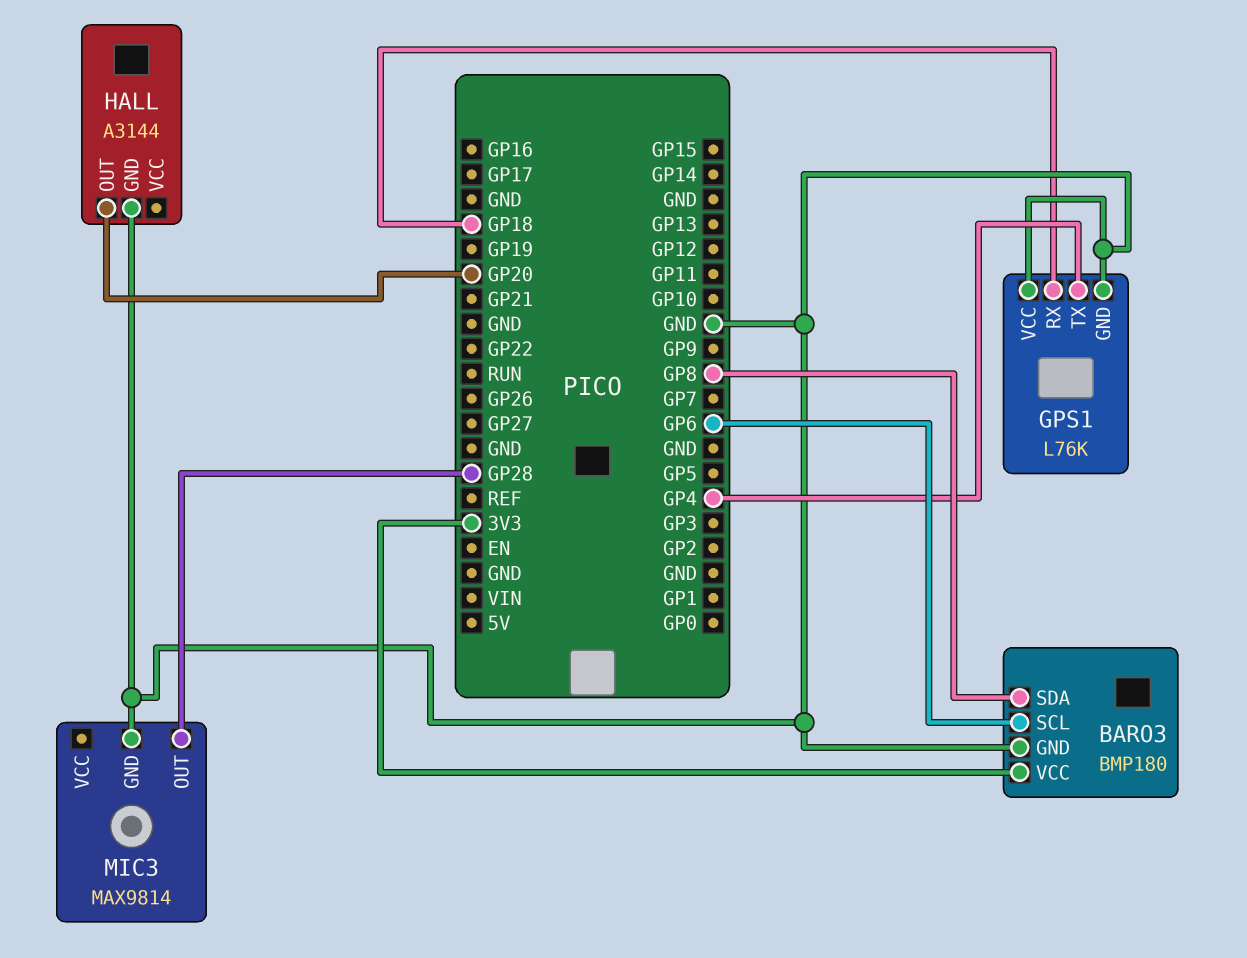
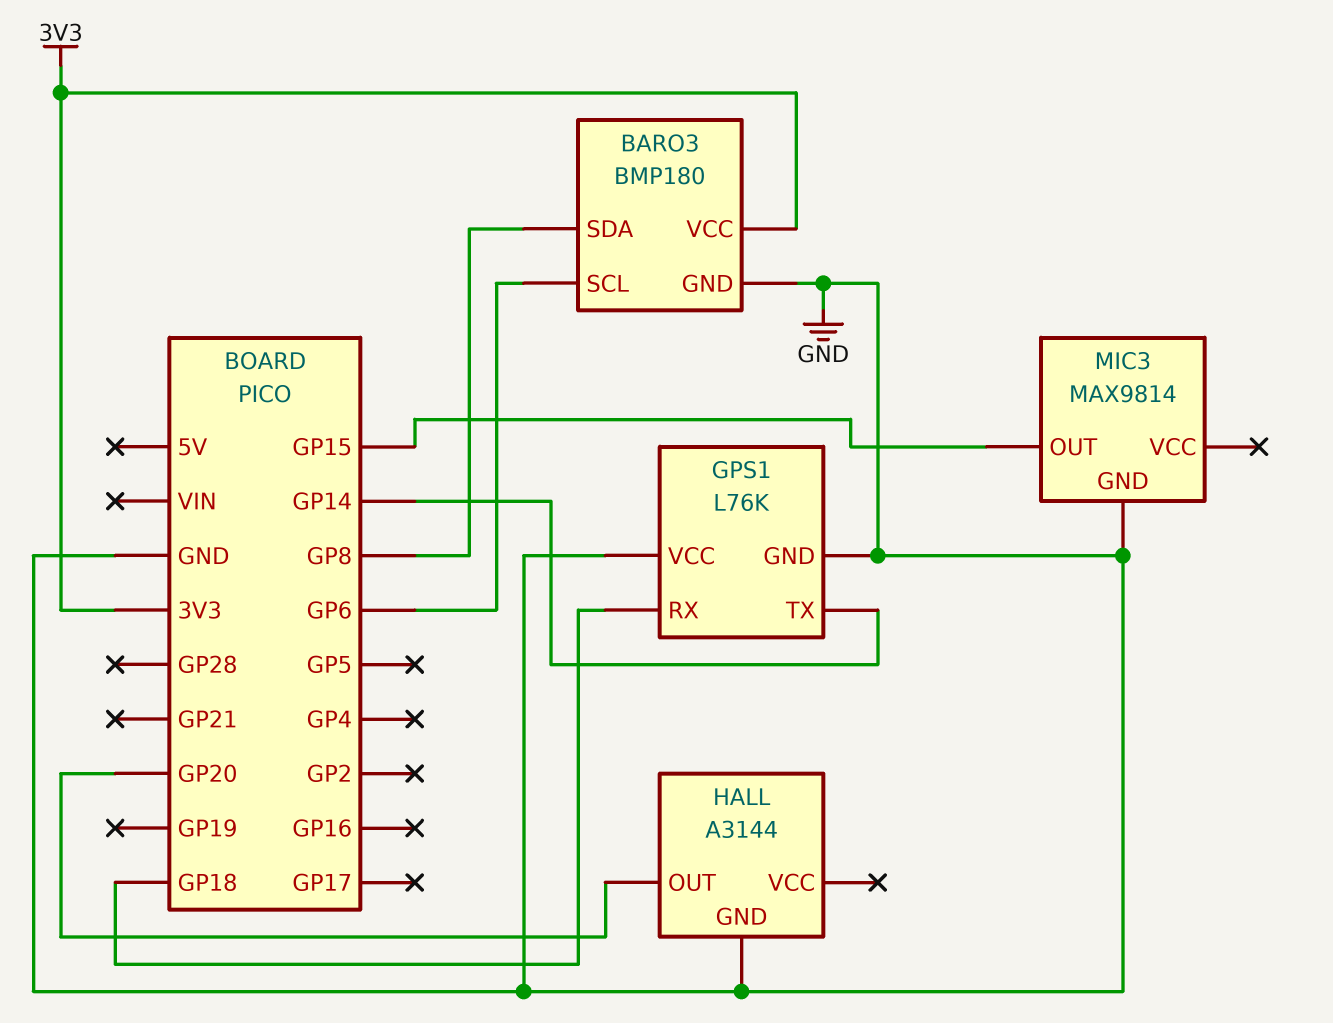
GPS1 pin TX: GP4 -> GP14
MIC3 pin OUT: GP28 -> GP15

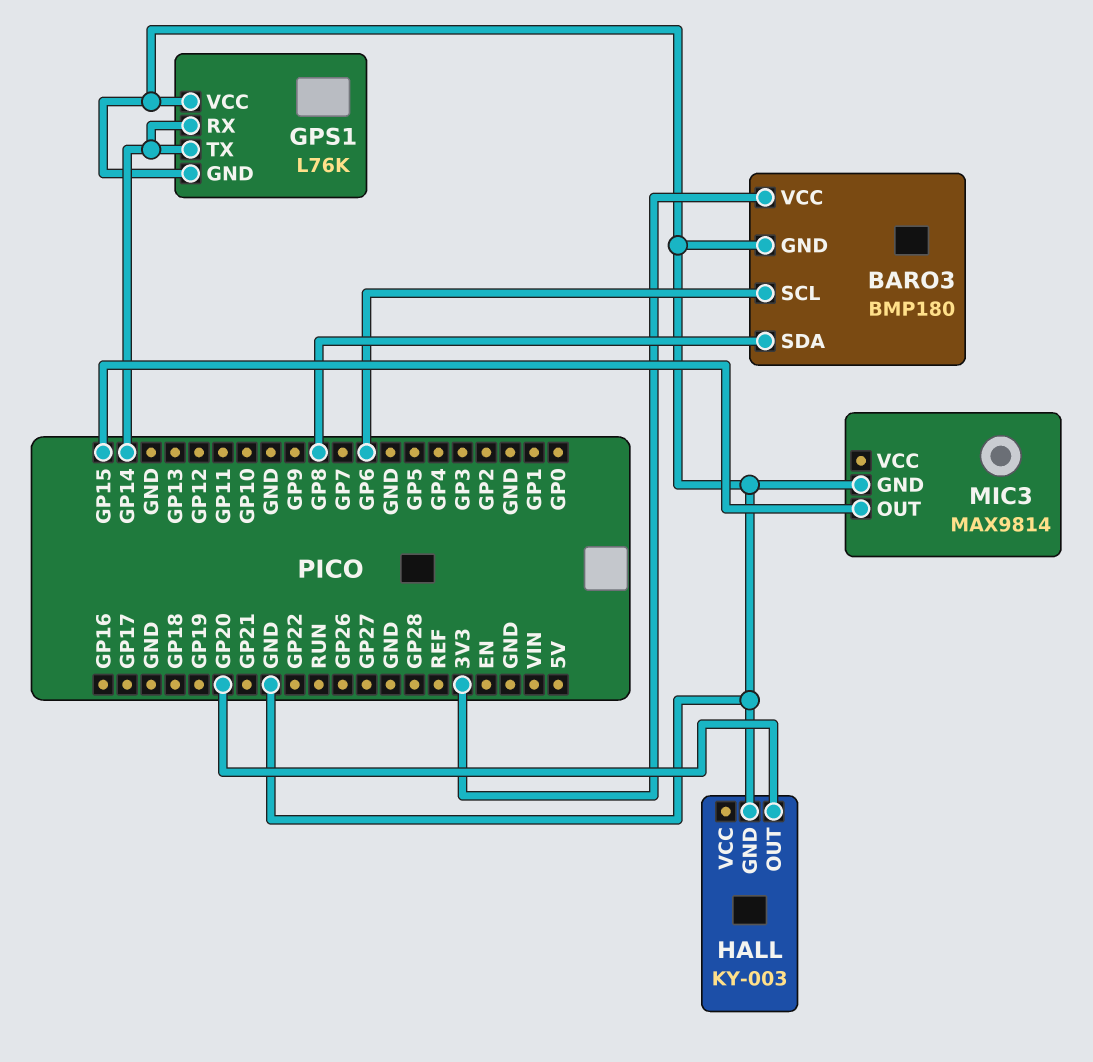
GPS1 pin RX: GP18 -> GP14
HALL: A3144 -> KY-003

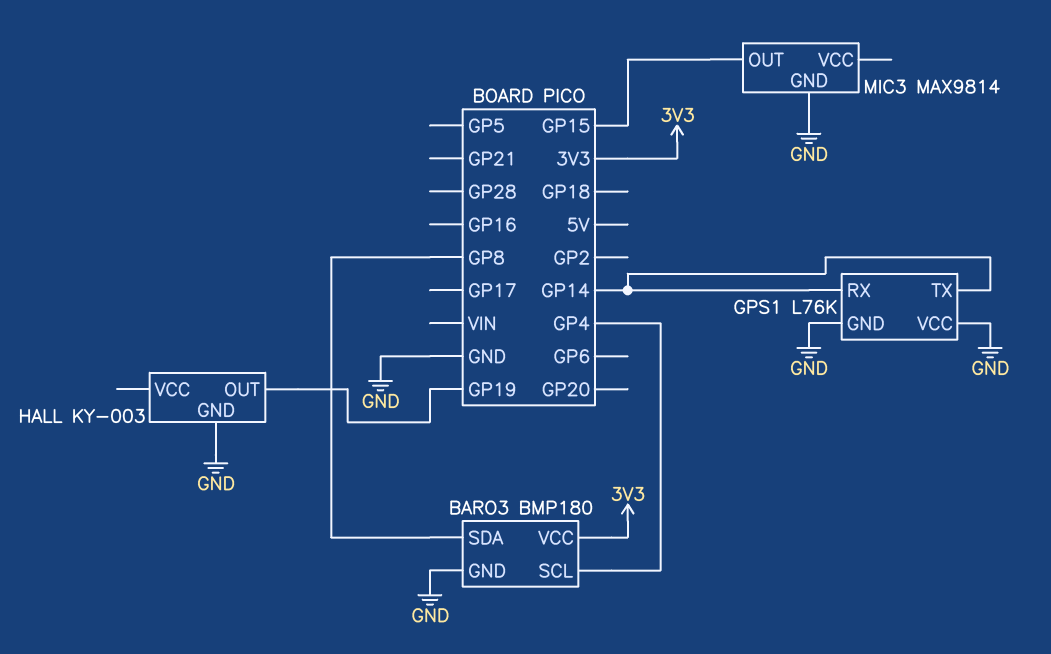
BARO3 pin SCL: GP6 -> GP4
HALL pin OUT: GP20 -> GP19

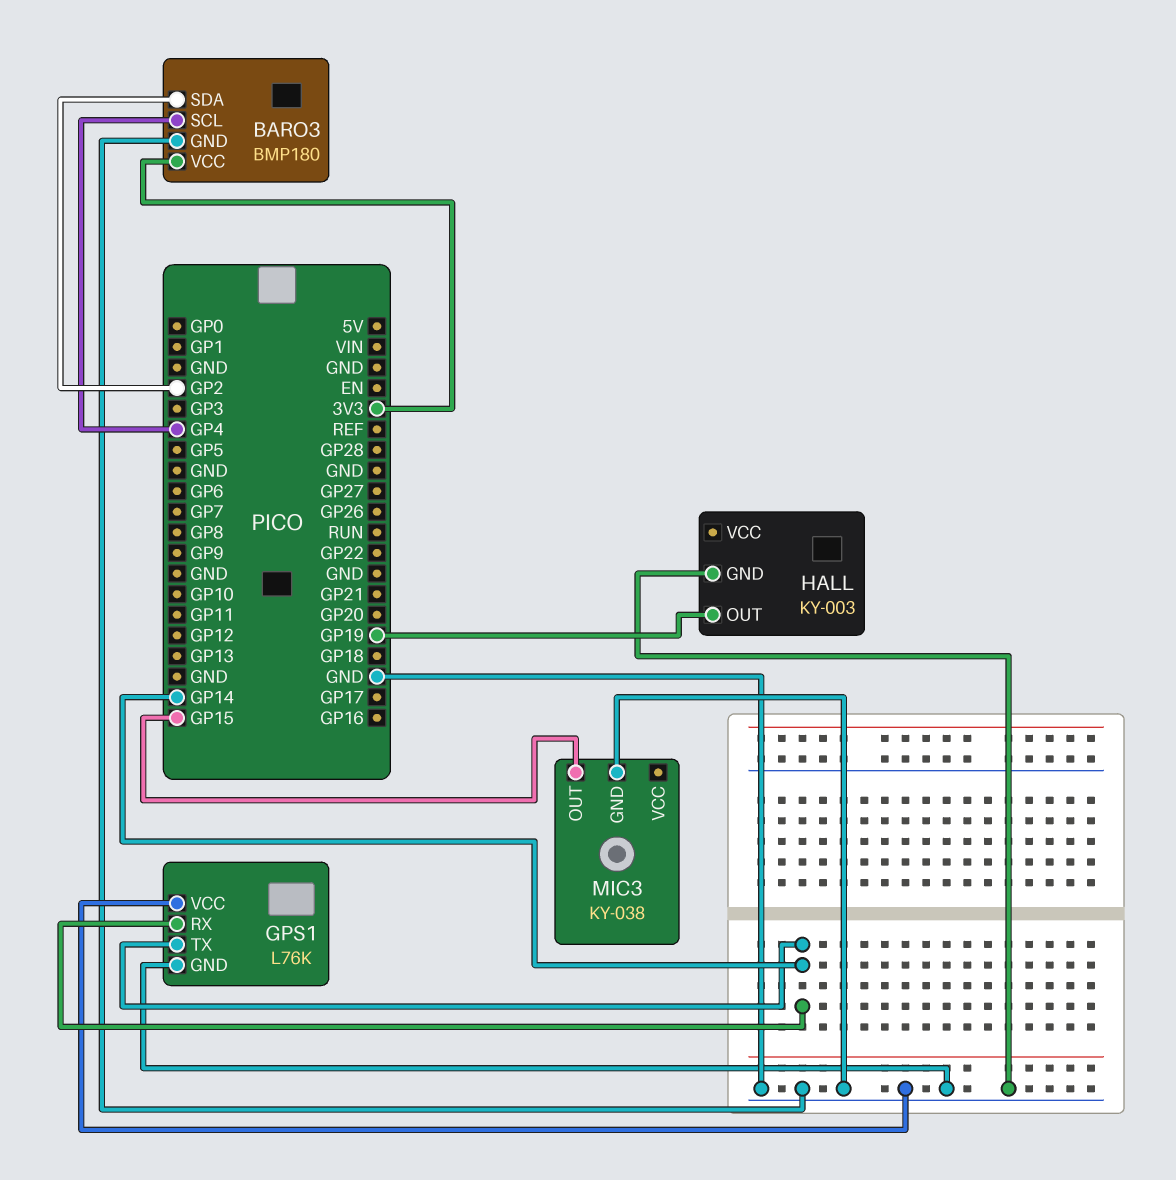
BARO3 pin SDA: GP8 -> GP2
MIC3: MAX9814 -> KY-038

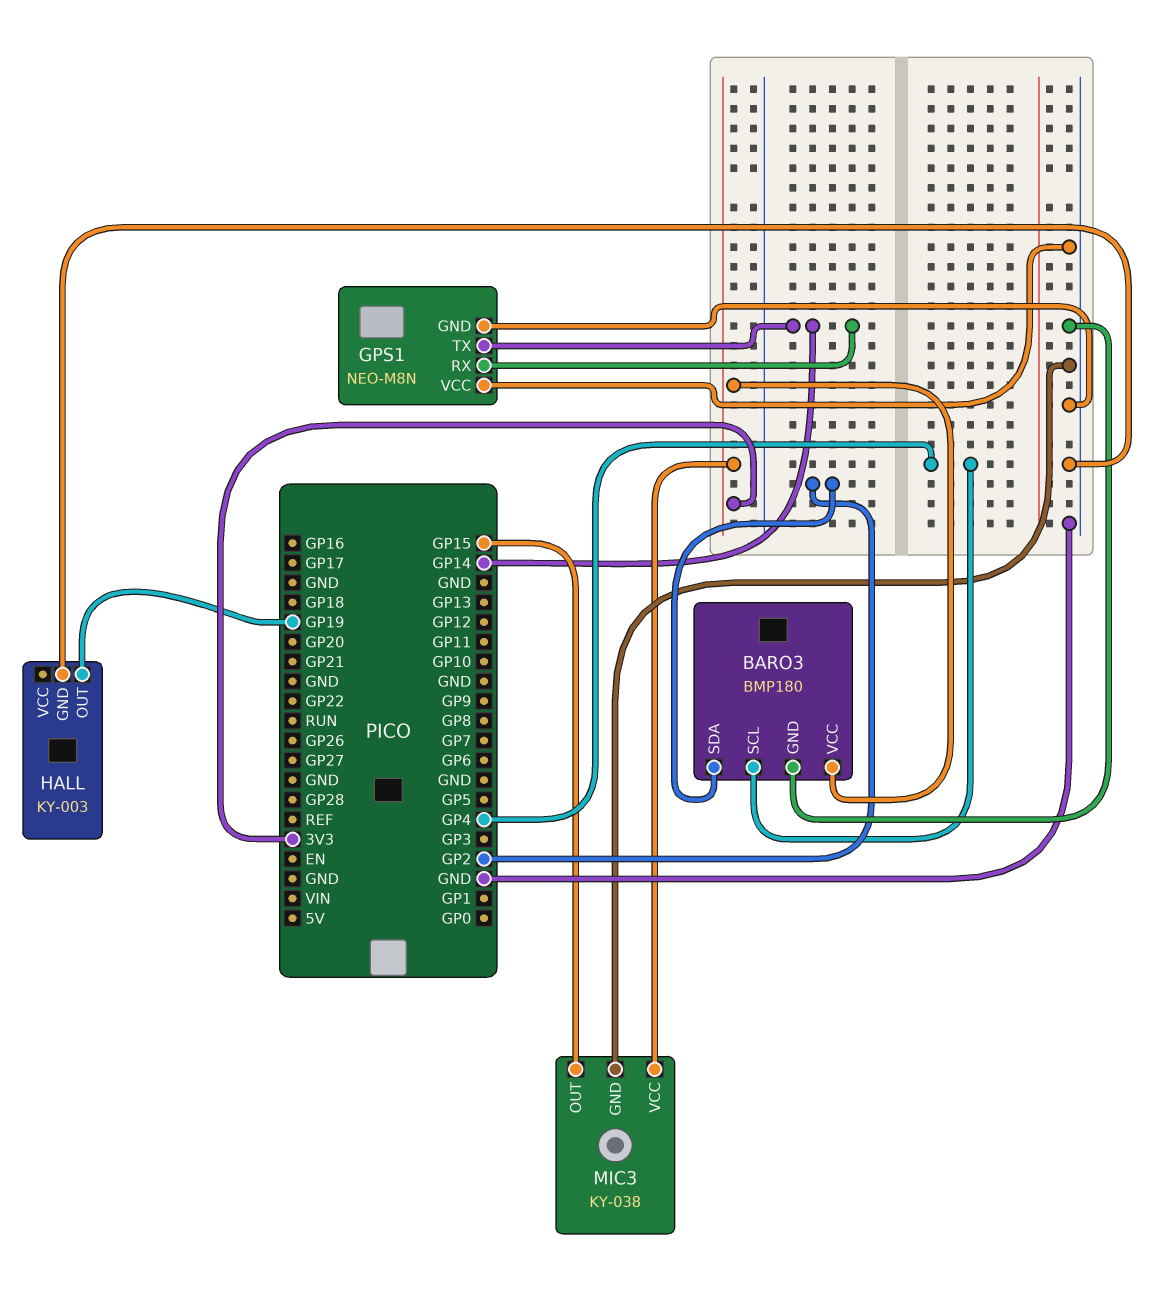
GPS1: L76K -> NEO-M8N
MIC3 pin VCC: none -> 3V3

